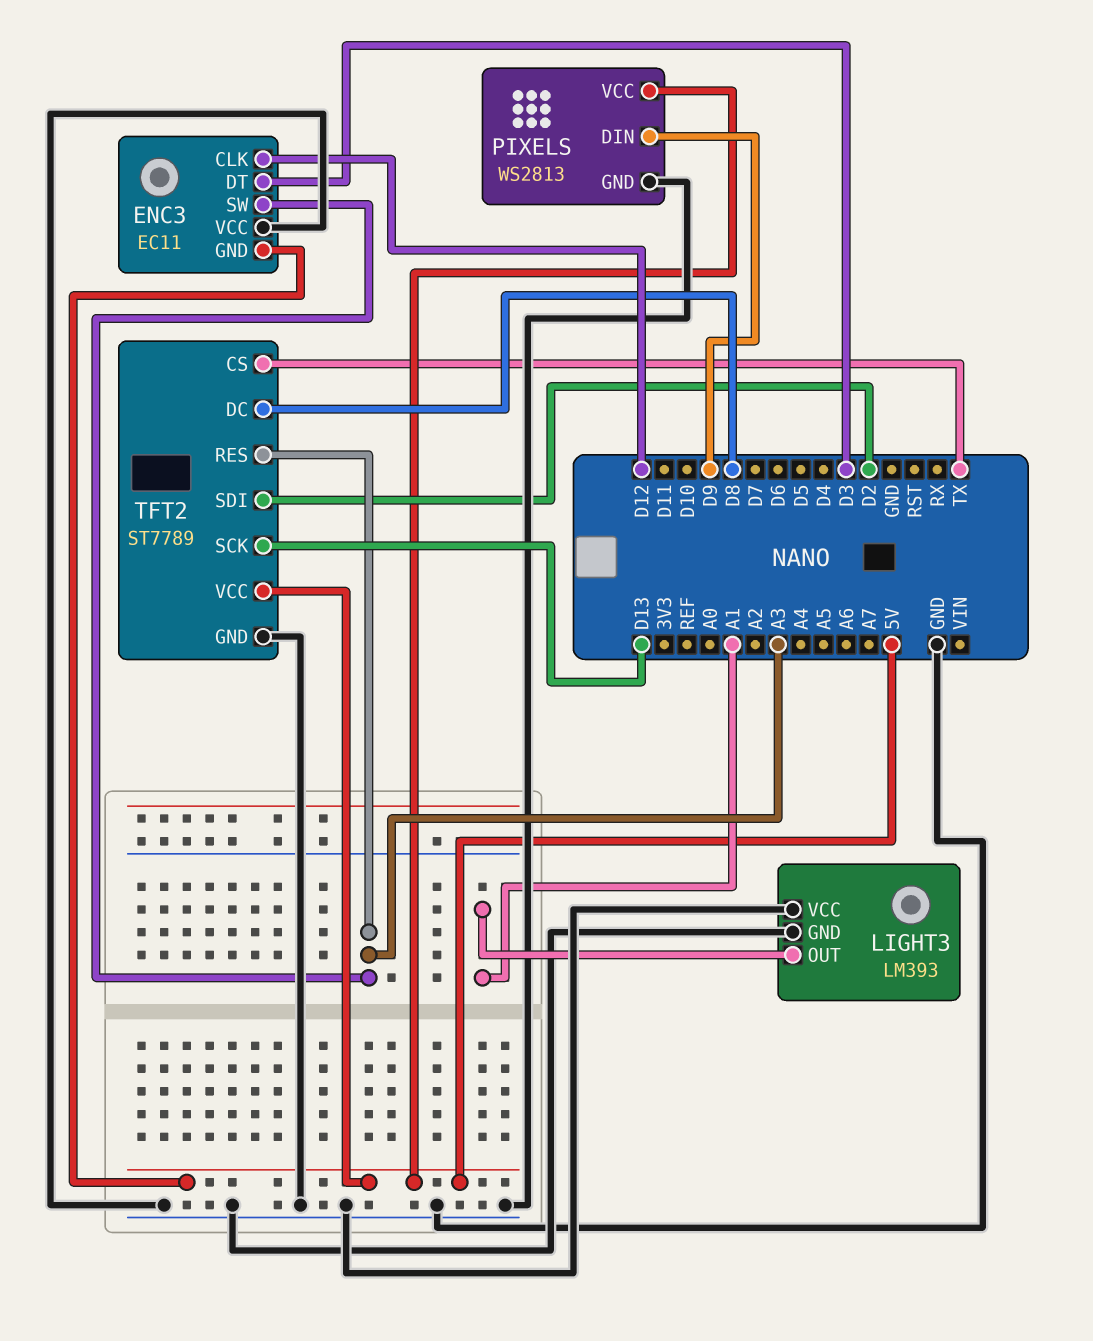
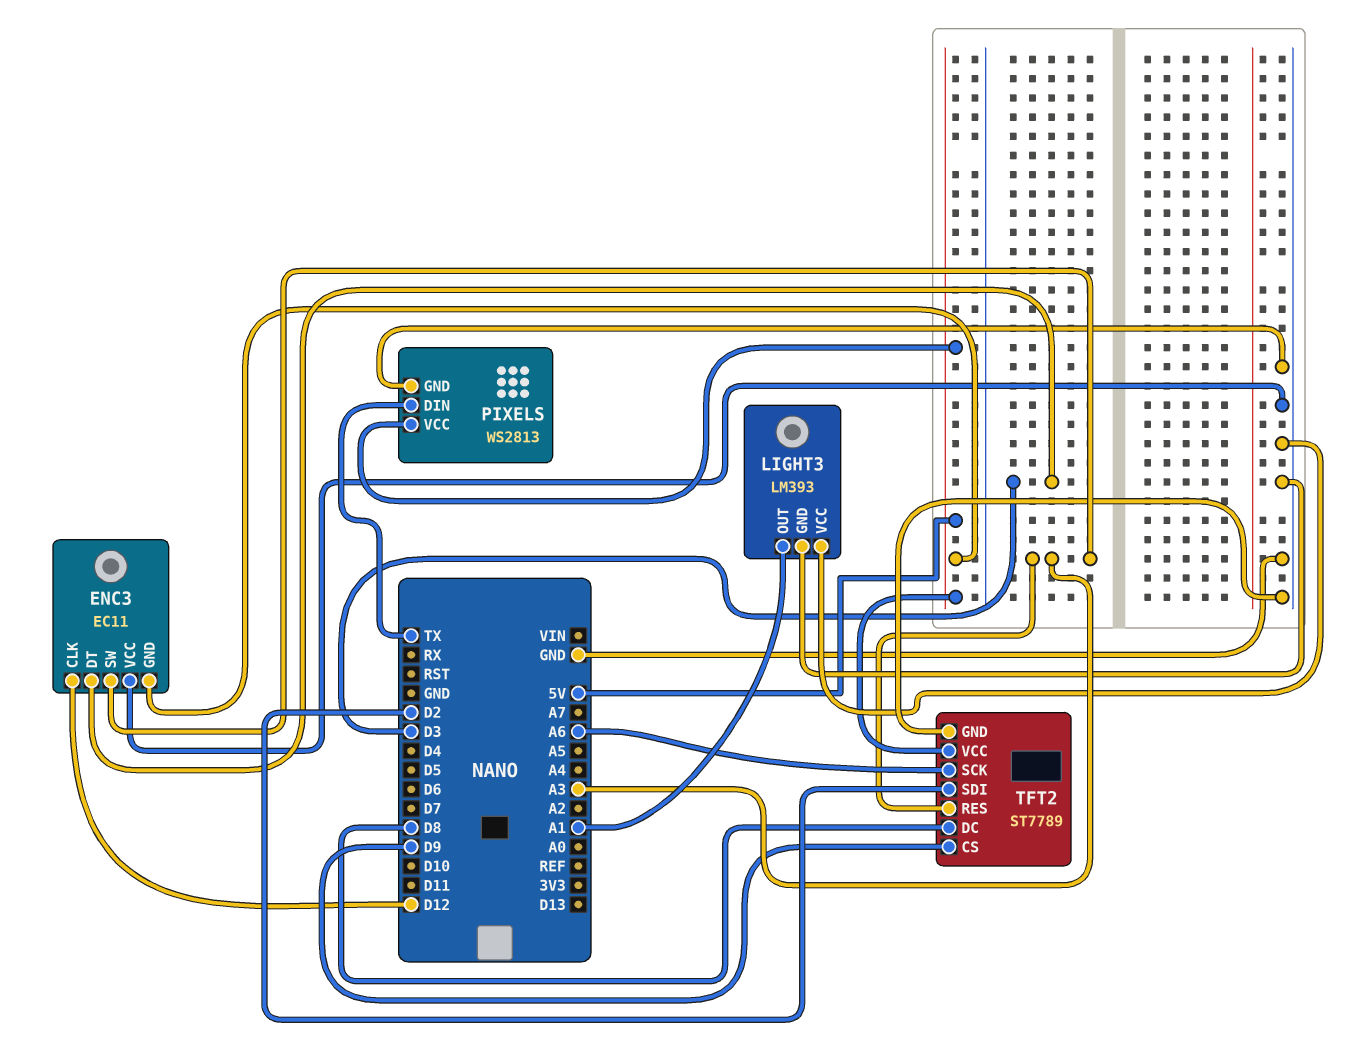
PIXELS pin DIN: D9 -> TX
TFT2 pin CS: TX -> D9
TFT2 pin SCK: D13 -> A6

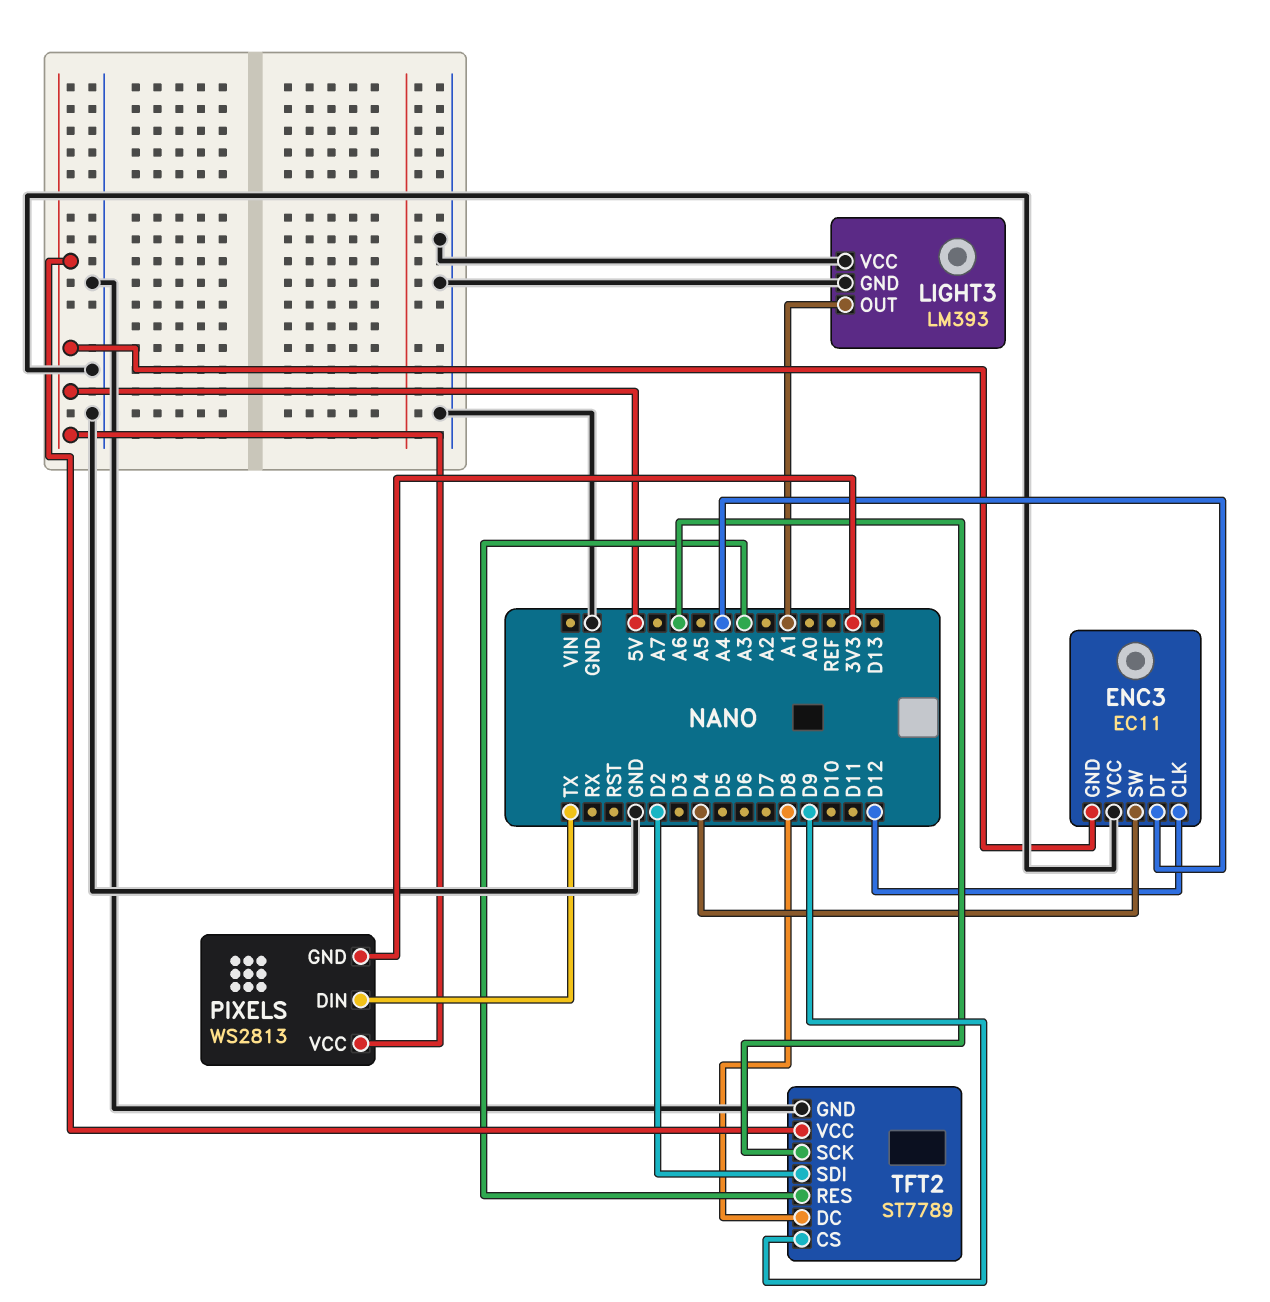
ENC3 pin DT: D3 -> A4
ENC3 pin SW: A3 -> D4
PIXELS pin GND: GND -> 3V3

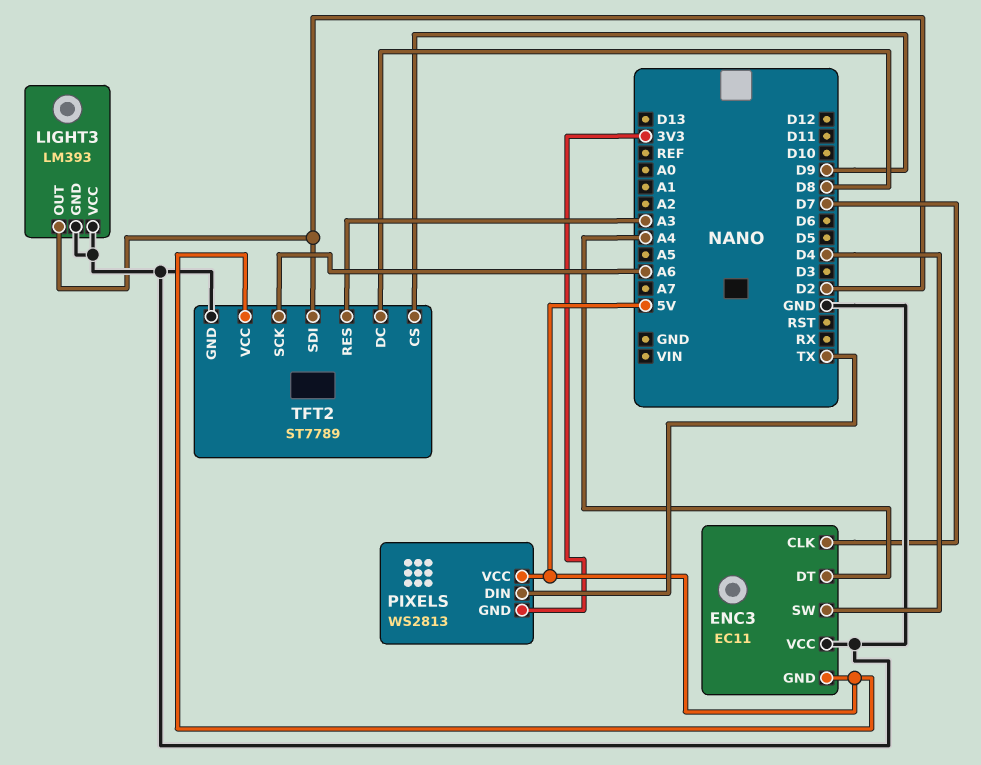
ENC3 pin CLK: D12 -> D7
LIGHT3 pin OUT: A1 -> D2

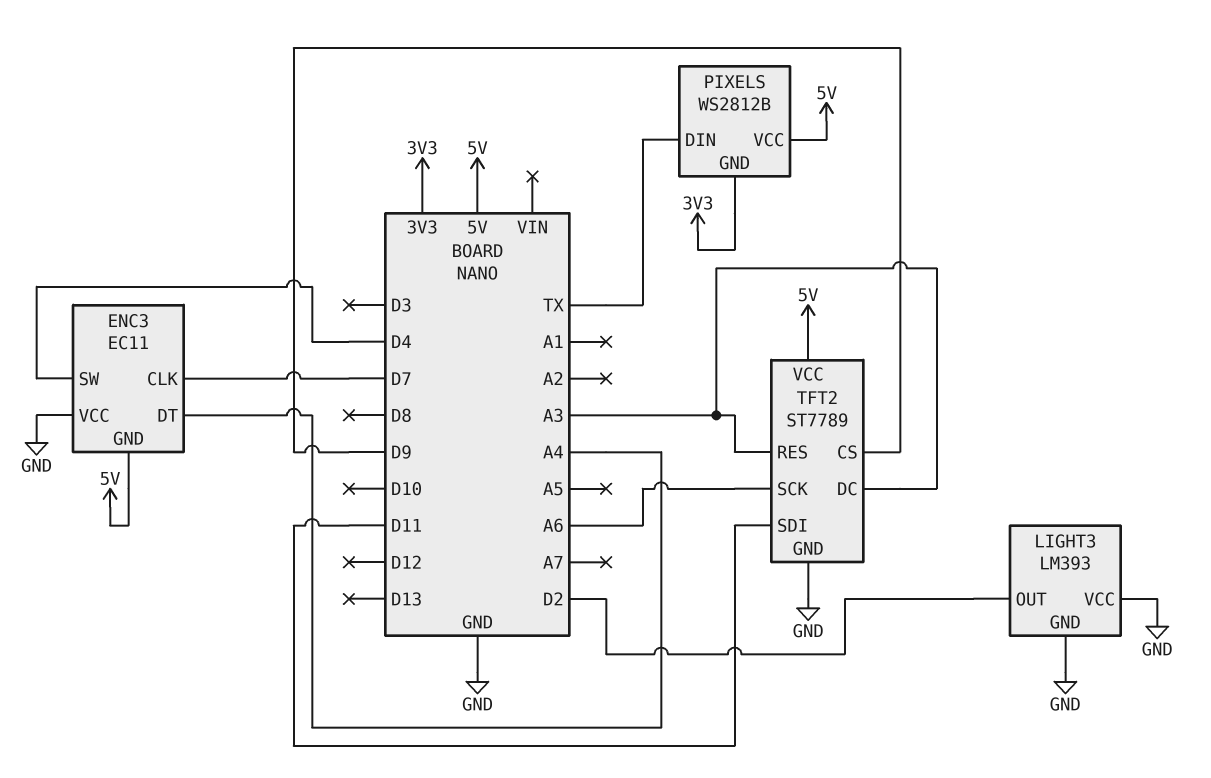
PIXELS: WS2813 -> WS2812B
TFT2 pin DC: D8 -> A3
TFT2 pin SDI: D2 -> D11

